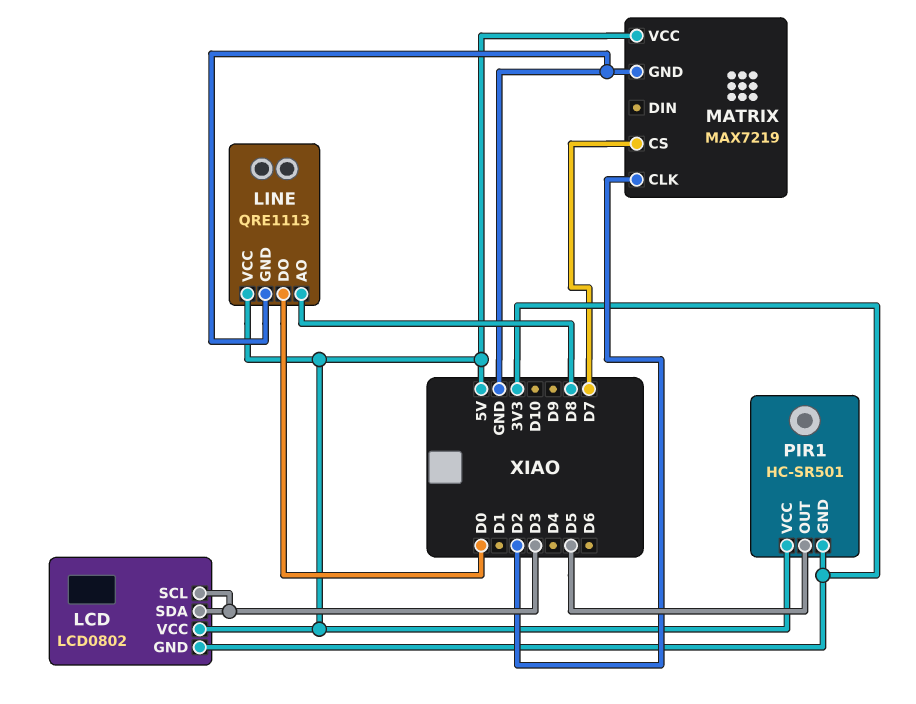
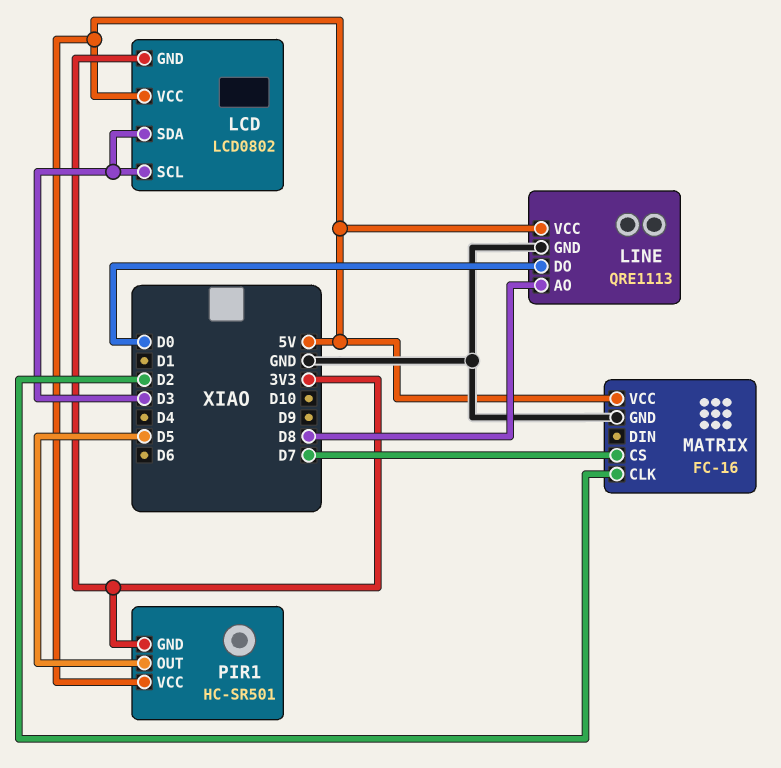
MATRIX: MAX7219 -> FC-16

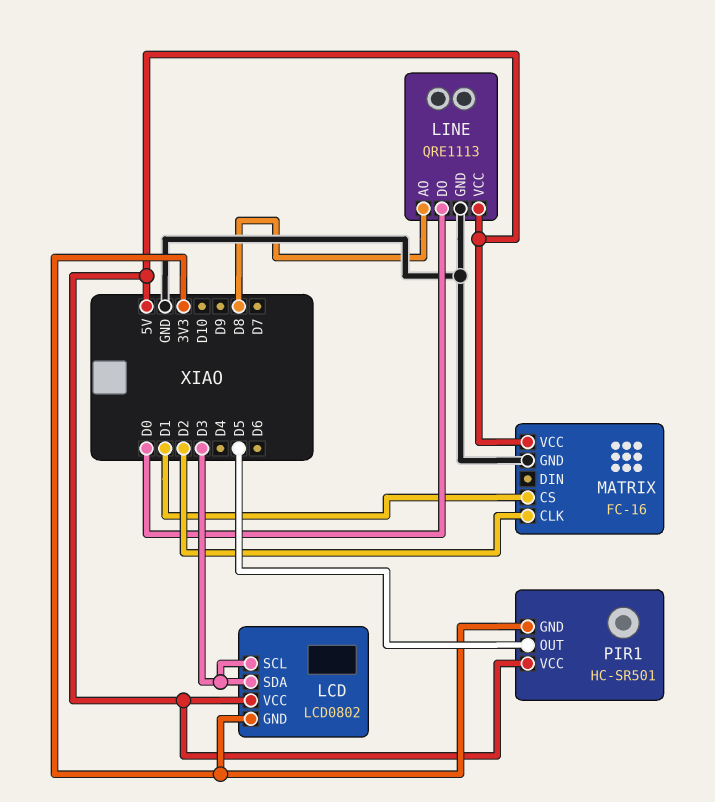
MATRIX pin CS: D7 -> D1

